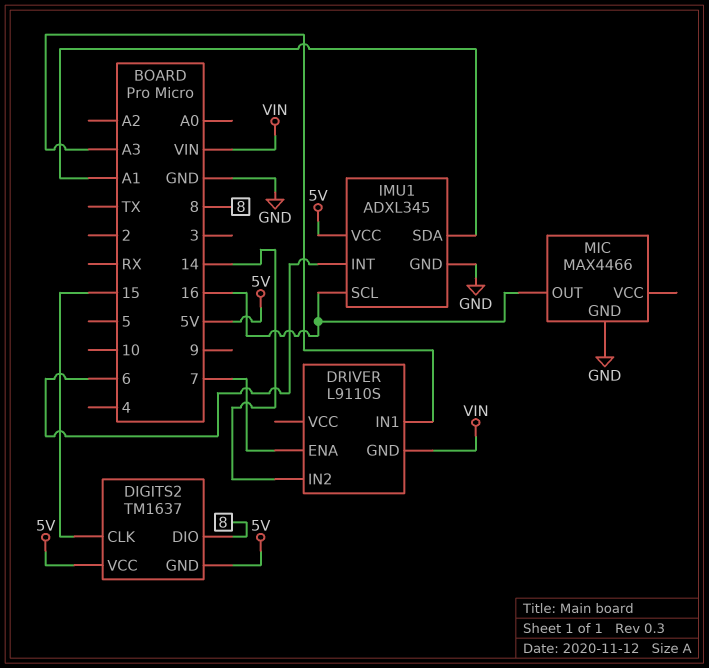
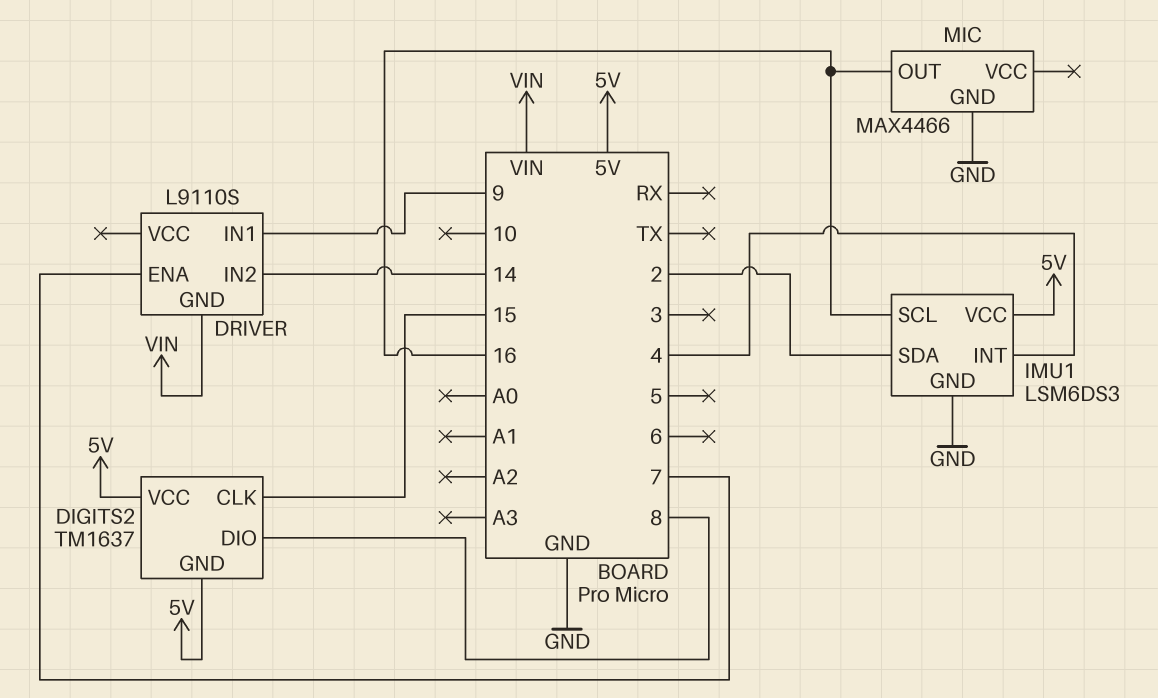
DRIVER pin IN1: A3 -> 9
IMU1: ADXL345 -> LSM6DS3
IMU1 pin INT: 6 -> 4
IMU1 pin SDA: A1 -> 2

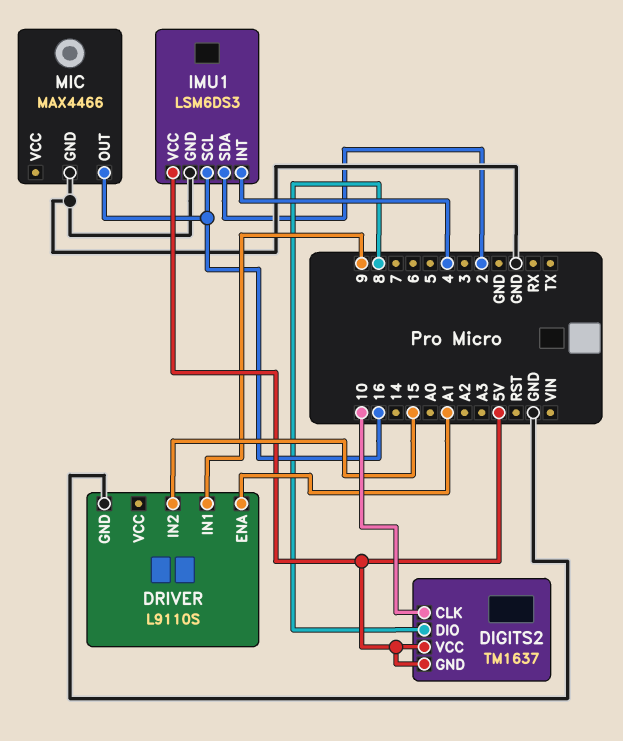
DIGITS2 pin CLK: 15 -> 10
DRIVER pin ENA: 7 -> A1
DRIVER pin GND: VIN -> GND
DRIVER pin IN2: 14 -> 15

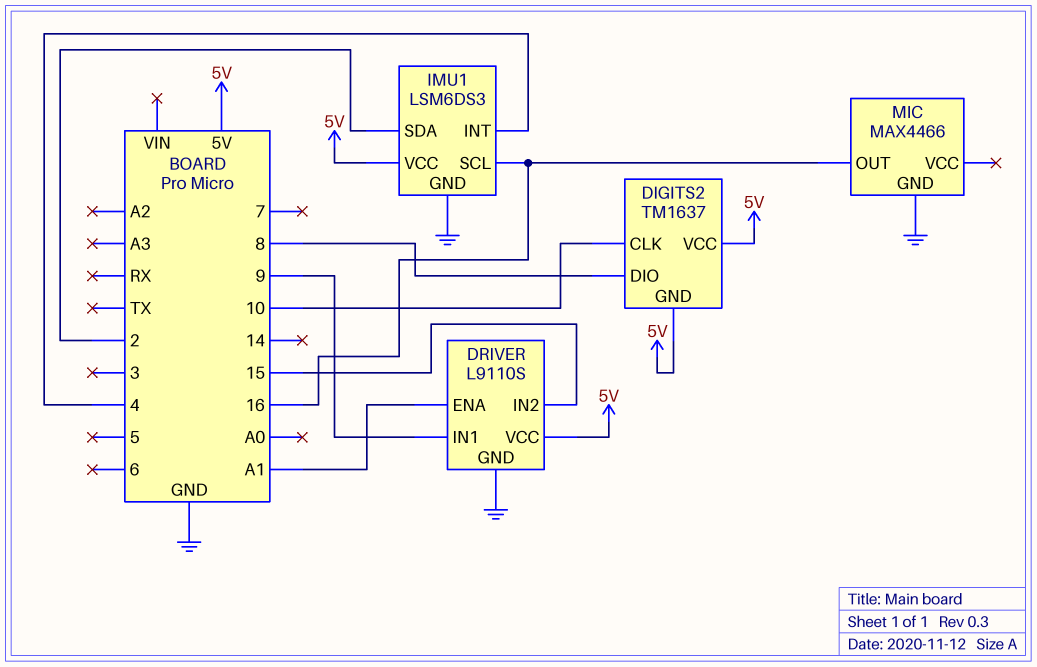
DRIVER pin VCC: none -> 5V

